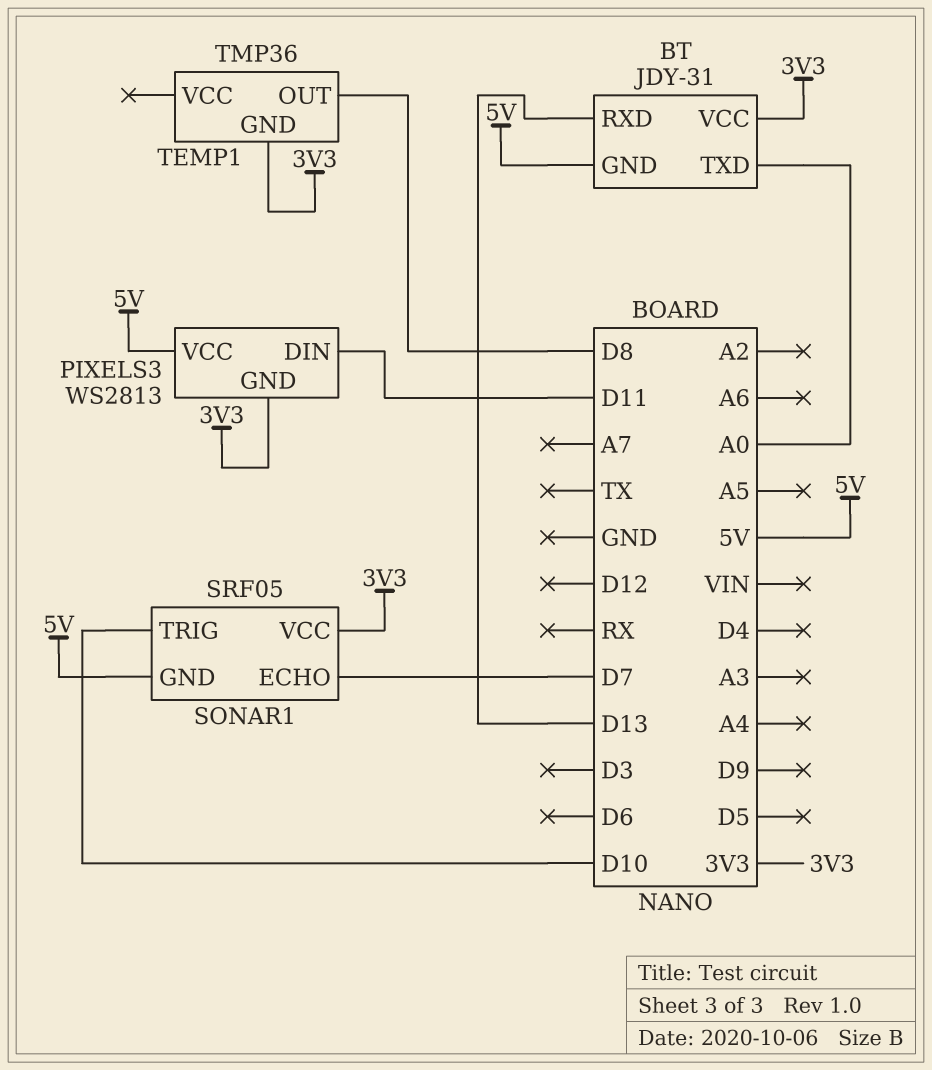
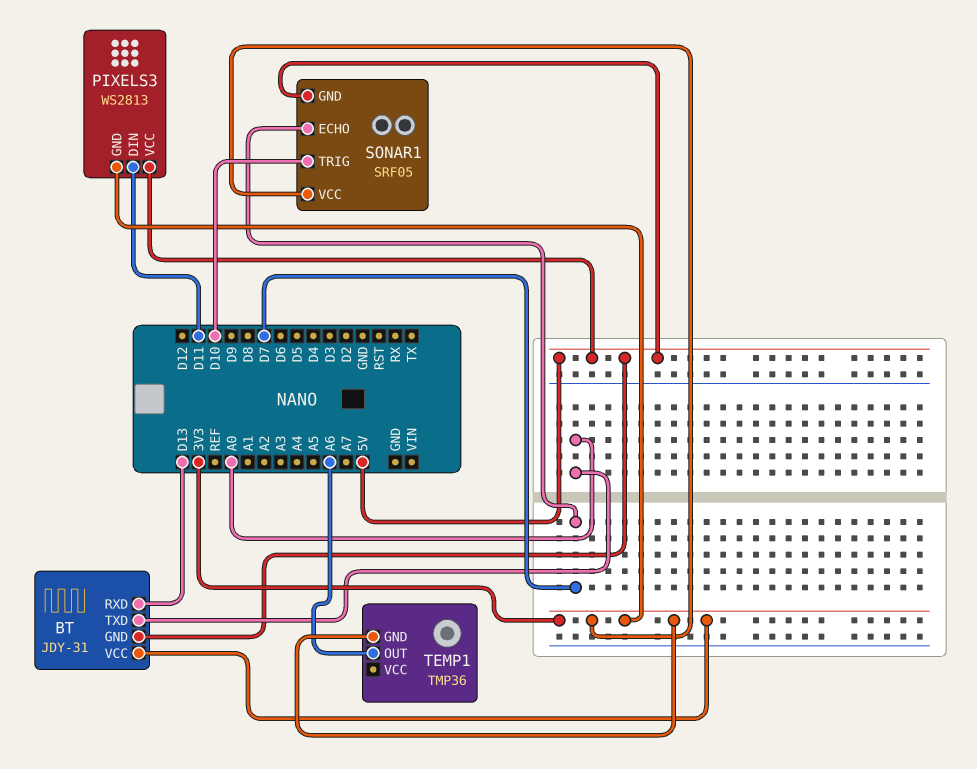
TEMP1 pin OUT: D8 -> A6

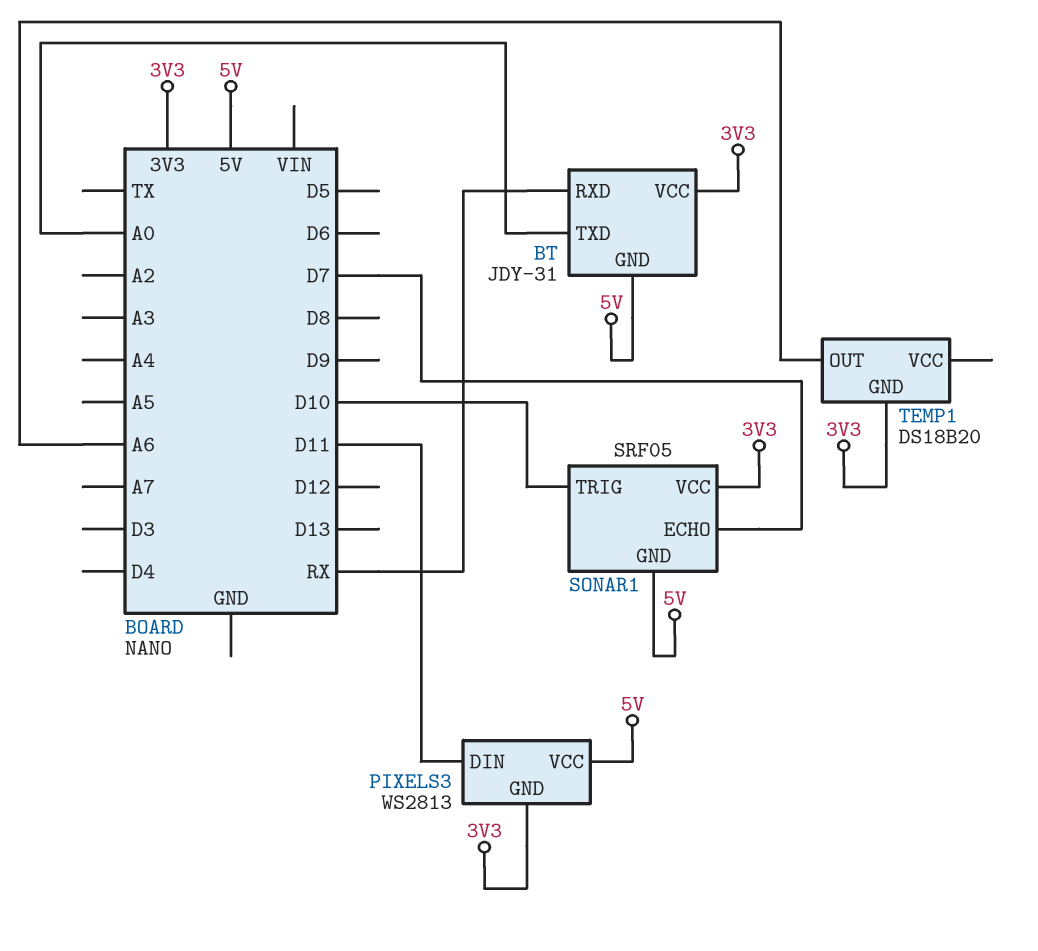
BT pin RXD: D13 -> RX
TEMP1: TMP36 -> DS18B20

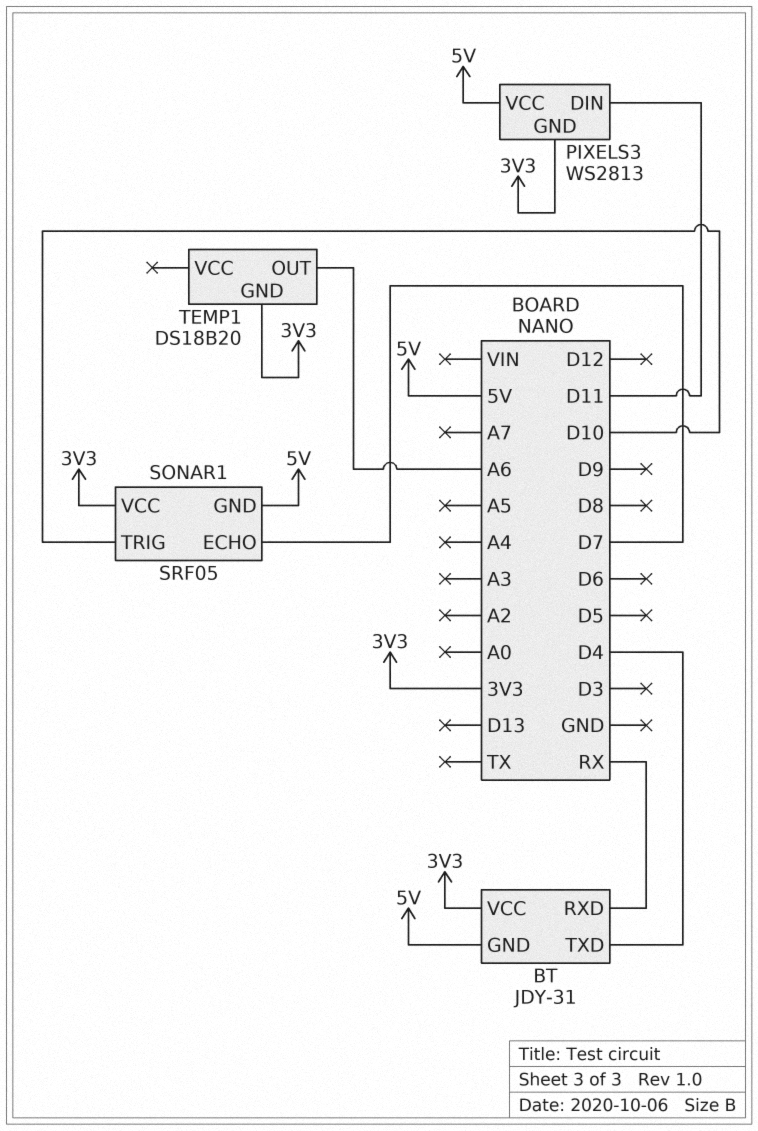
BT pin TXD: A0 -> D4

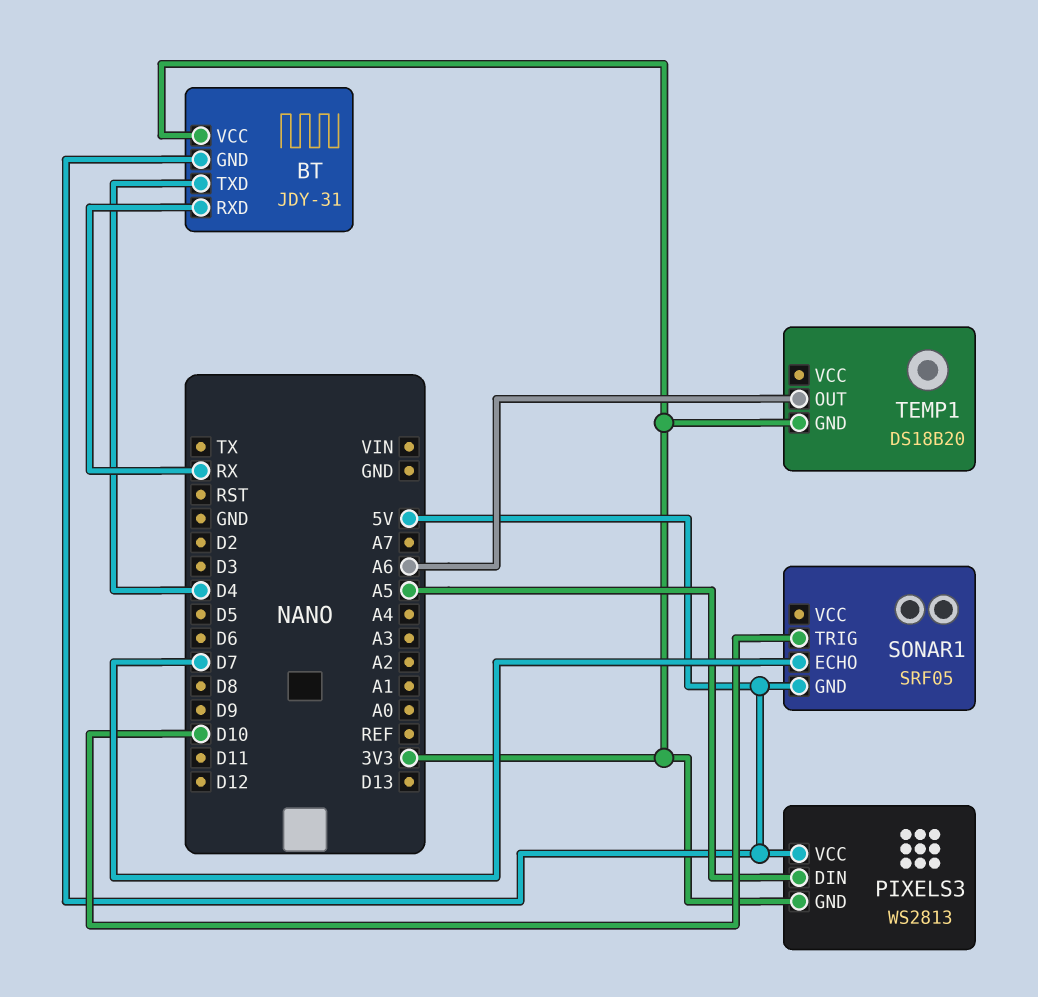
PIXELS3 pin DIN: D11 -> A5
SONAR1 pin VCC: 3V3 -> none

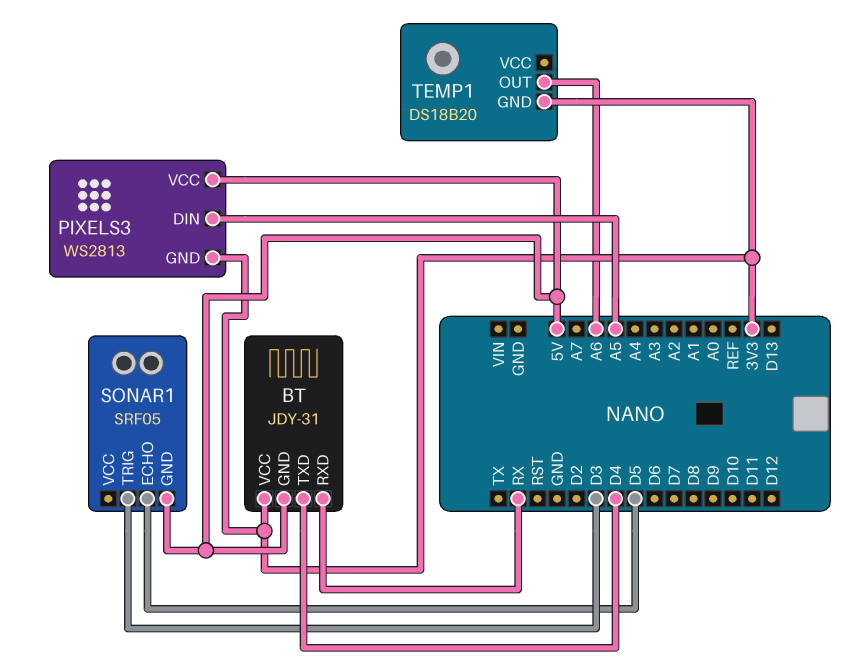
SONAR1 pin ECHO: D7 -> D5
SONAR1 pin TRIG: D10 -> D3

